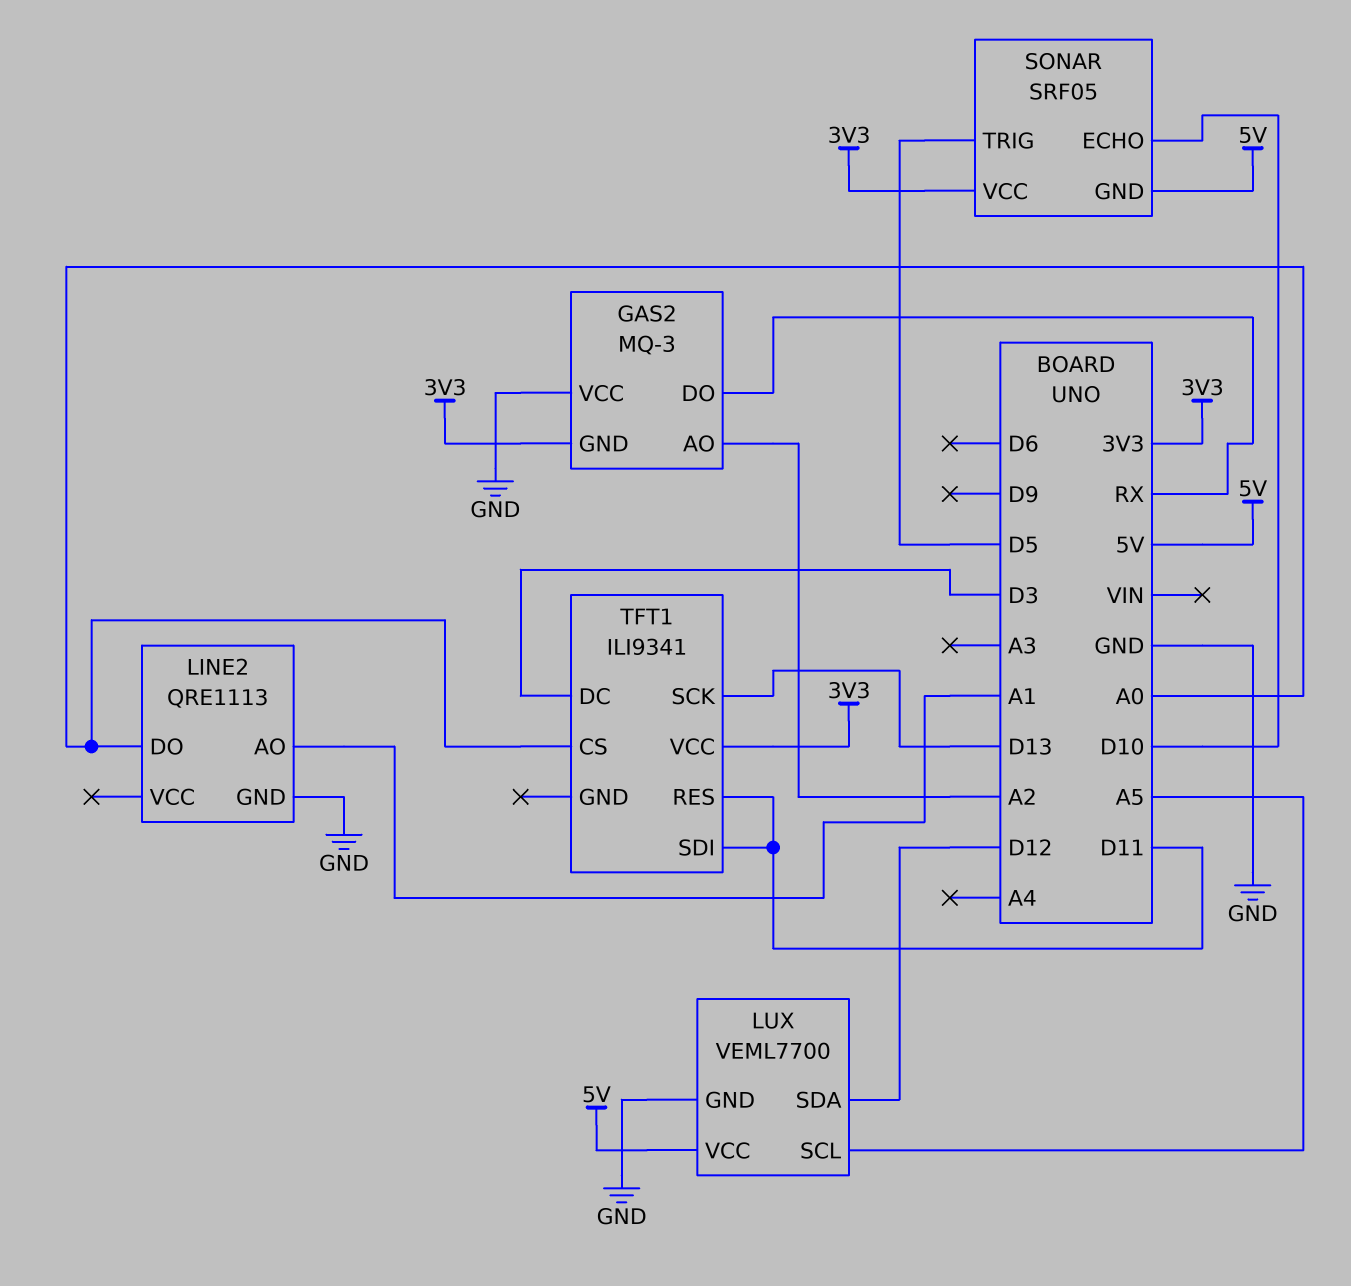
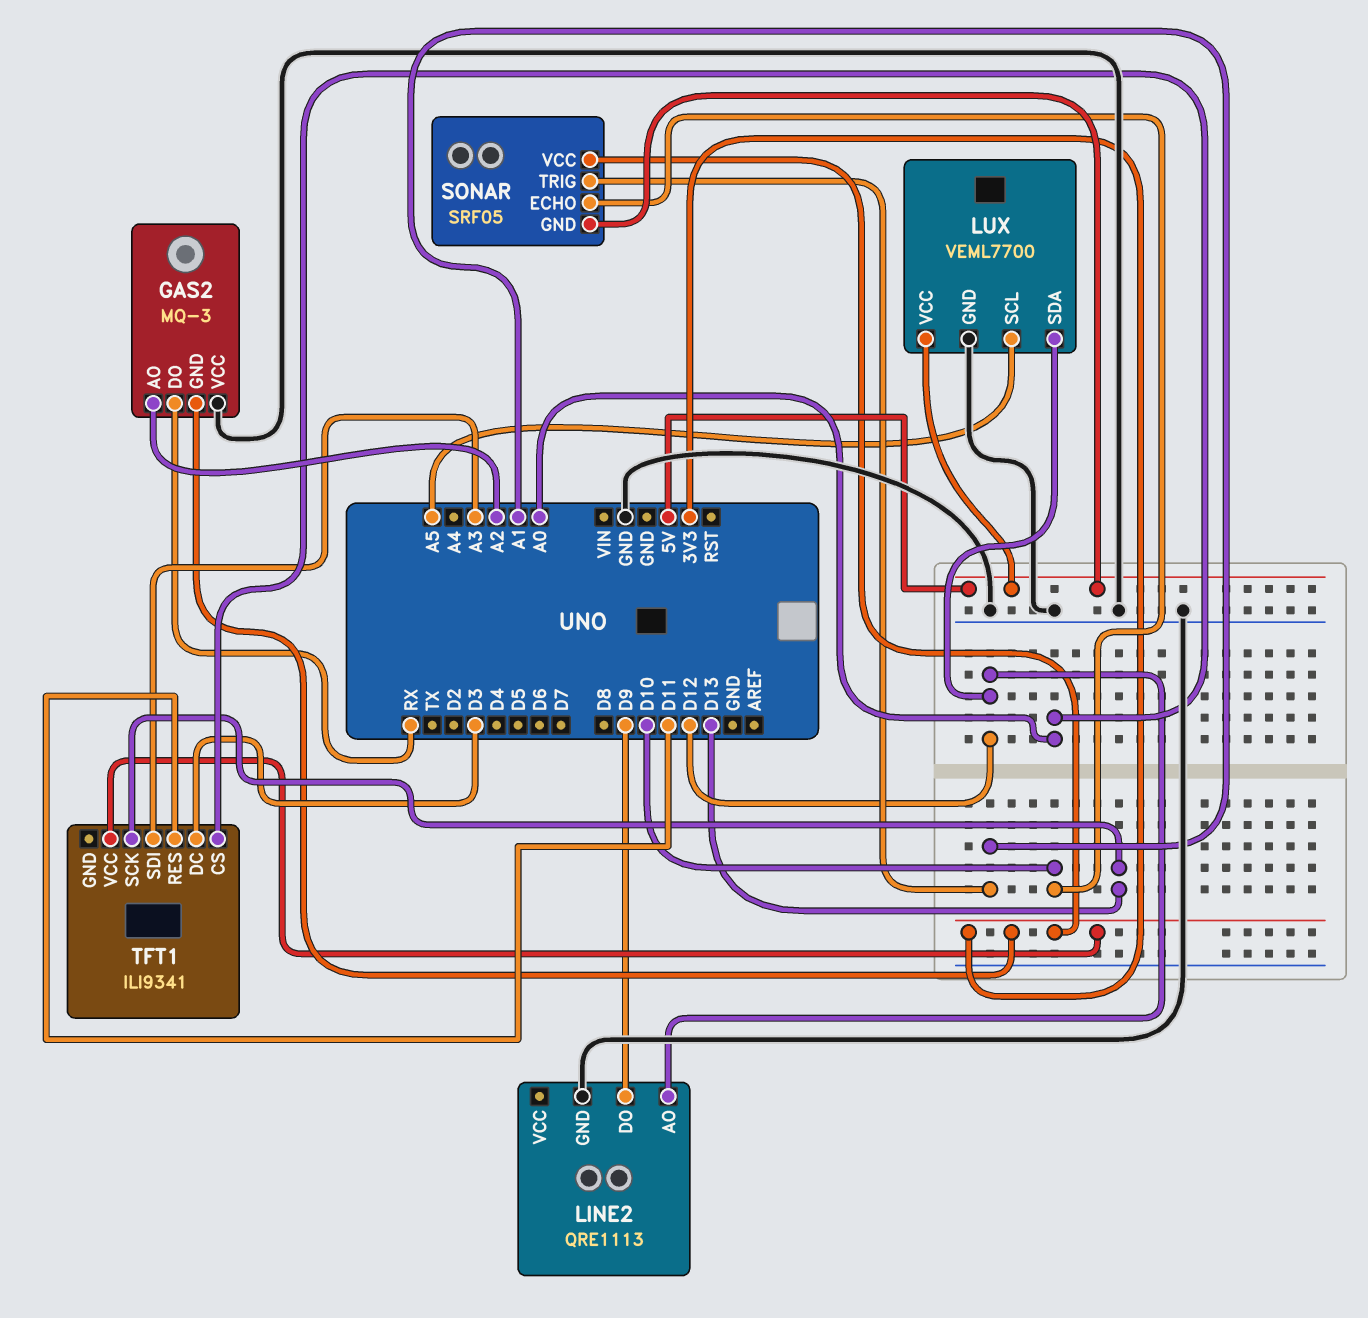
LINE2 pin AO: A1 -> D12
LINE2 pin DO: A0 -> D9
SONAR pin TRIG: D5 -> A1
TFT1 pin SDI: D11 -> A3

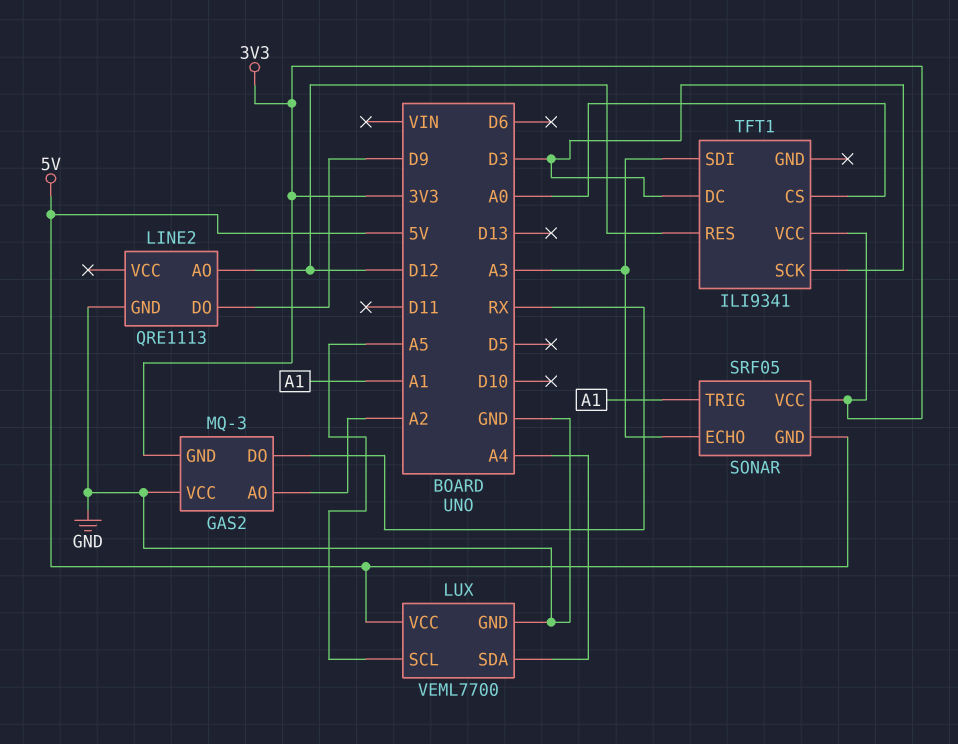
LUX pin SDA: D12 -> A4
SONAR pin ECHO: D10 -> A3
TFT1 pin RES: D11 -> D12
TFT1 pin SCK: D13 -> D3

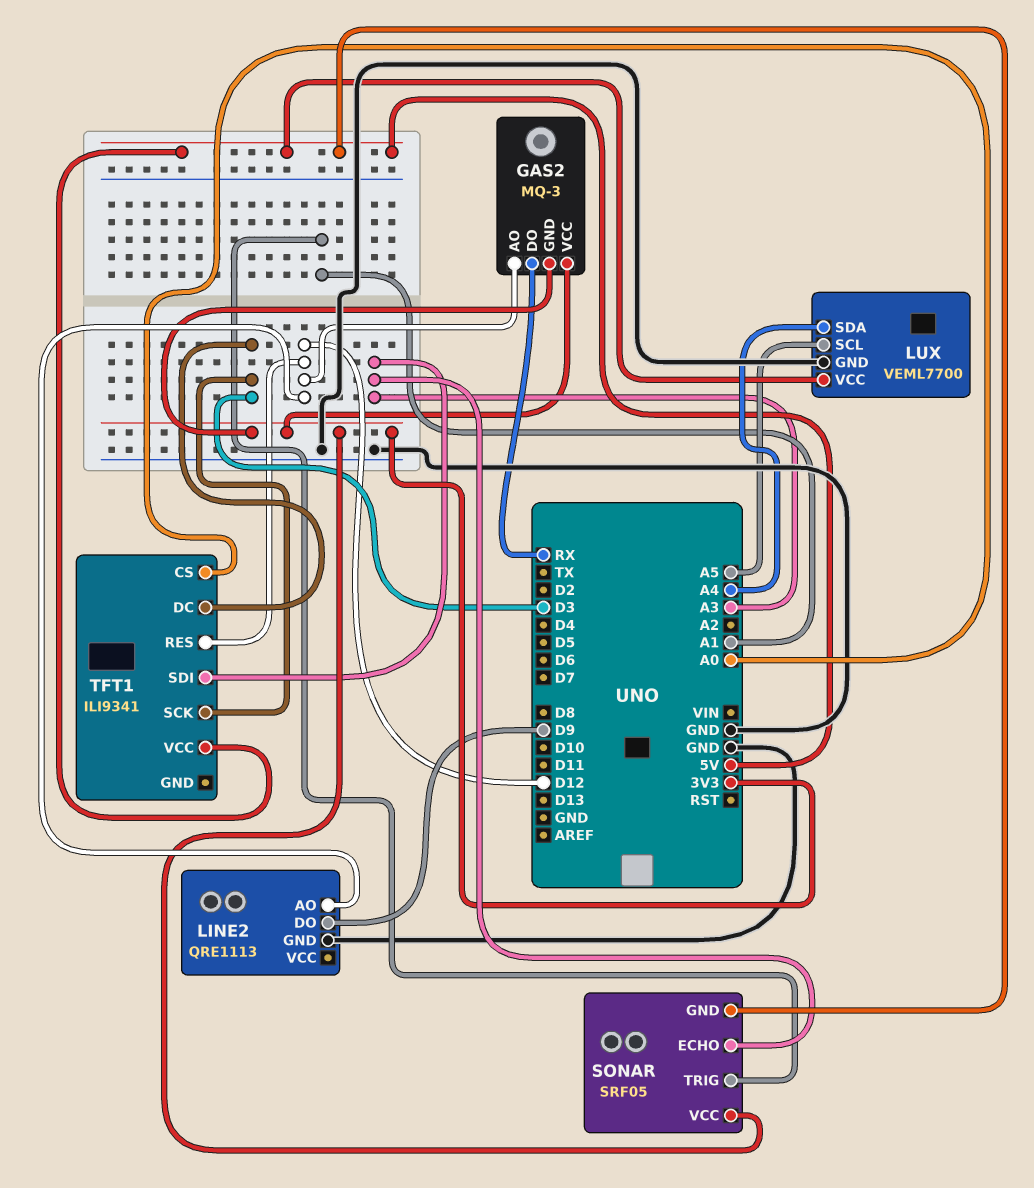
GAS2 pin AO: A2 -> D12
GAS2 pin VCC: GND -> 3V3
TFT1 pin VCC: 3V3 -> 5V

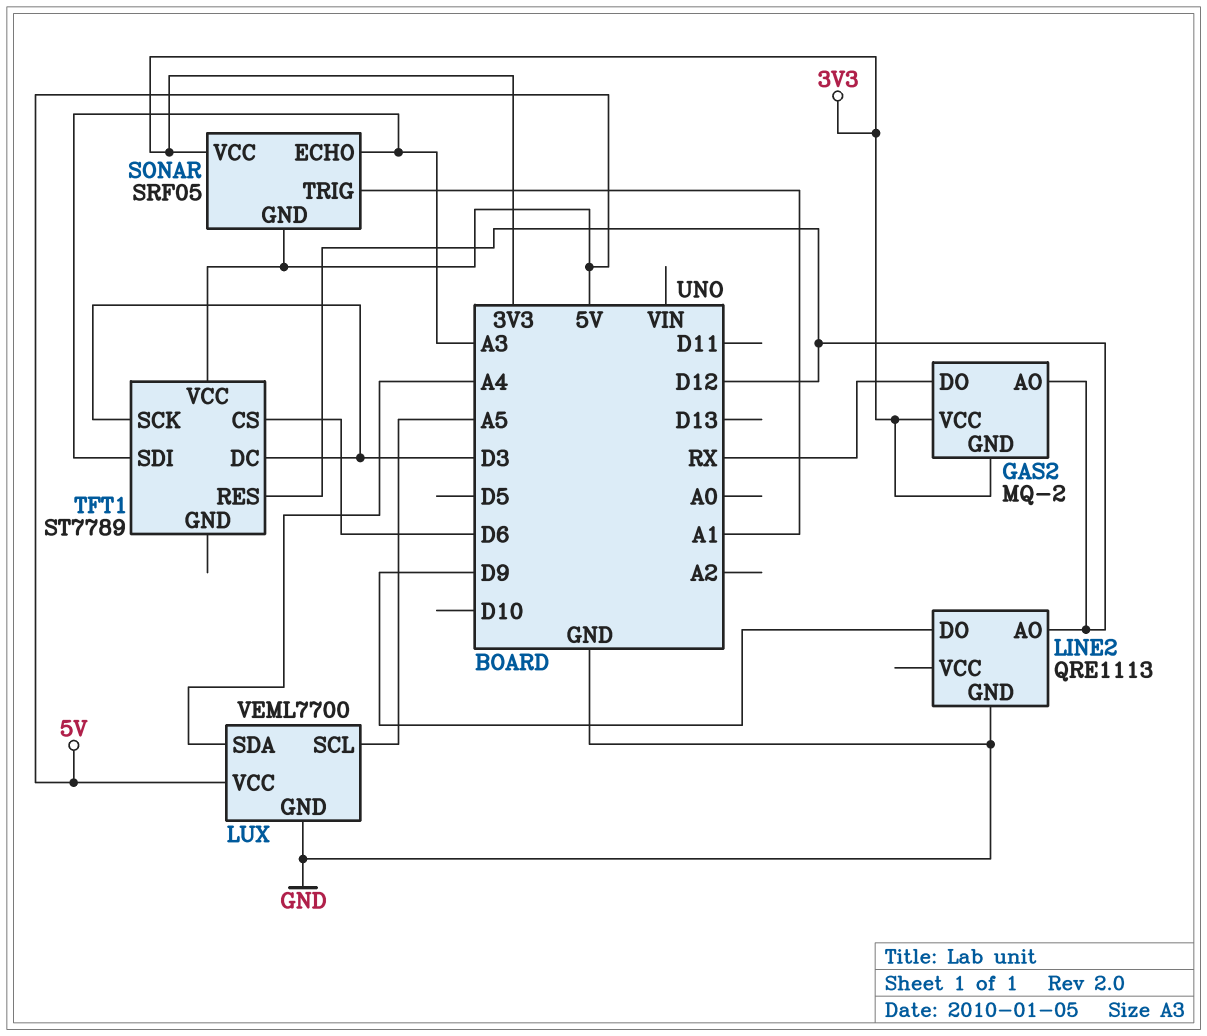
GAS2: MQ-3 -> MQ-2
TFT1: ILI9341 -> ST7789
TFT1 pin CS: A0 -> D6

